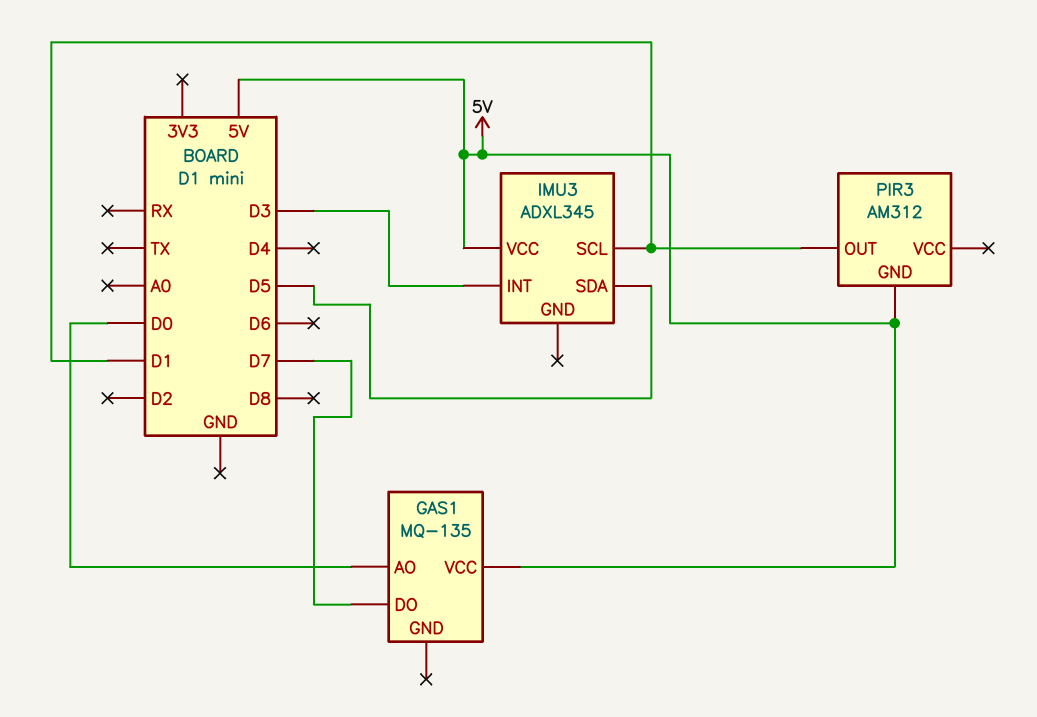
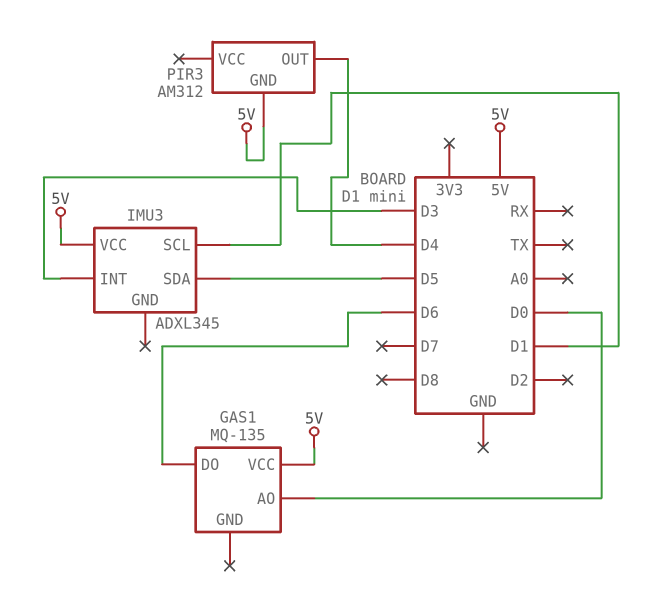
GAS1 pin DO: D7 -> D6
PIR3 pin OUT: D1 -> D4

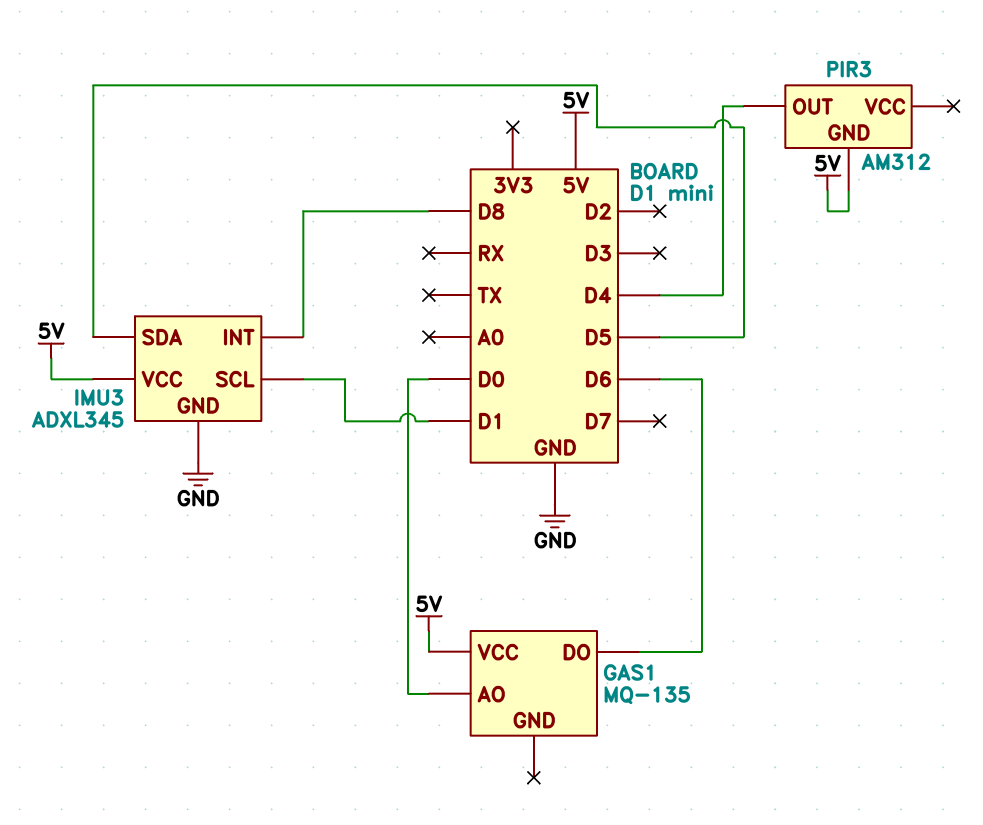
IMU3 pin GND: none -> GND
IMU3 pin INT: D3 -> D8

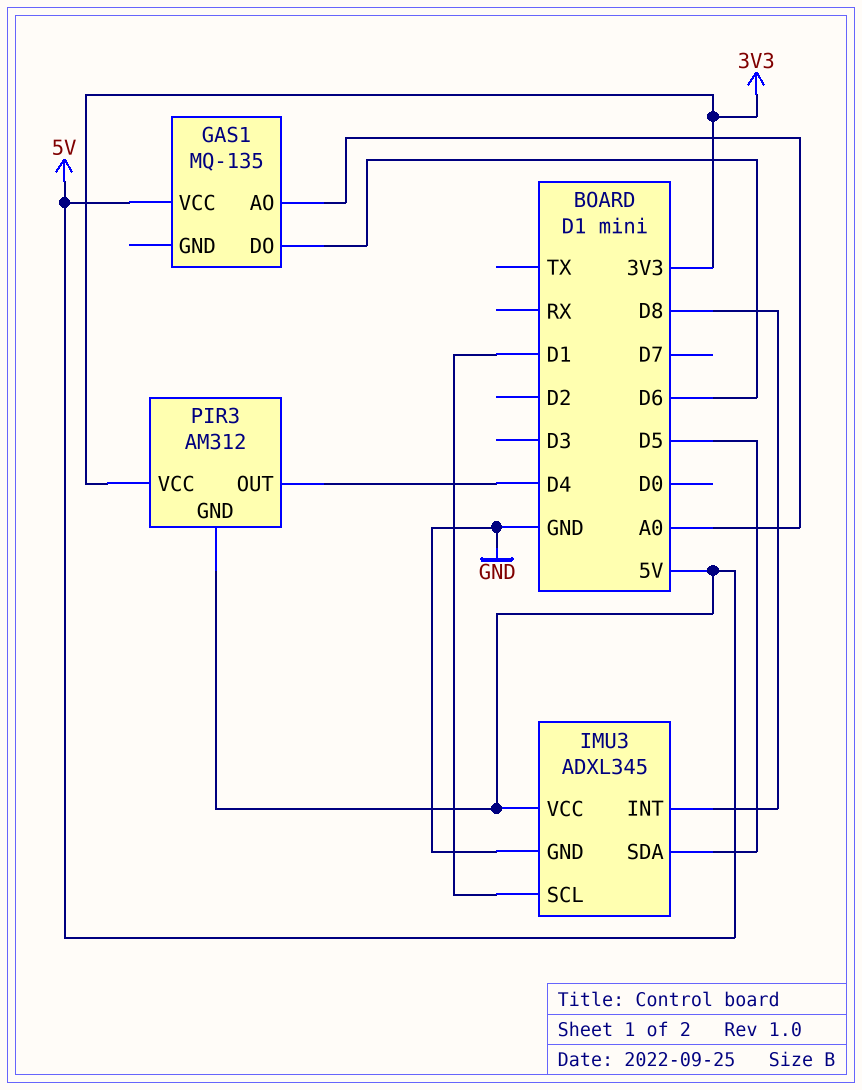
GAS1 pin AO: D0 -> A0
PIR3 pin VCC: none -> 3V3

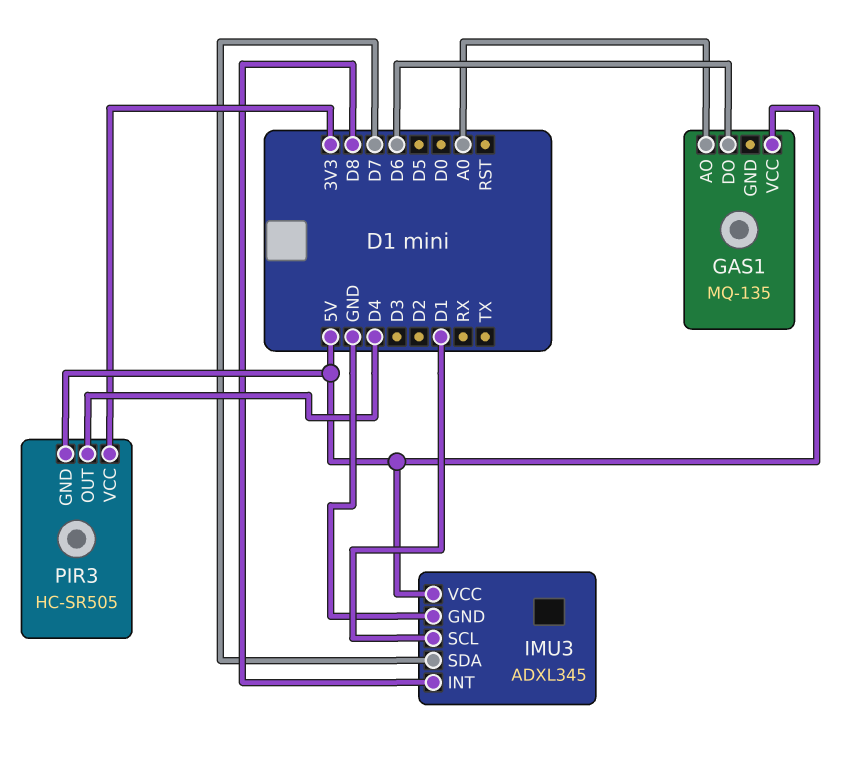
IMU3 pin SDA: D5 -> D7
PIR3: AM312 -> HC-SR505

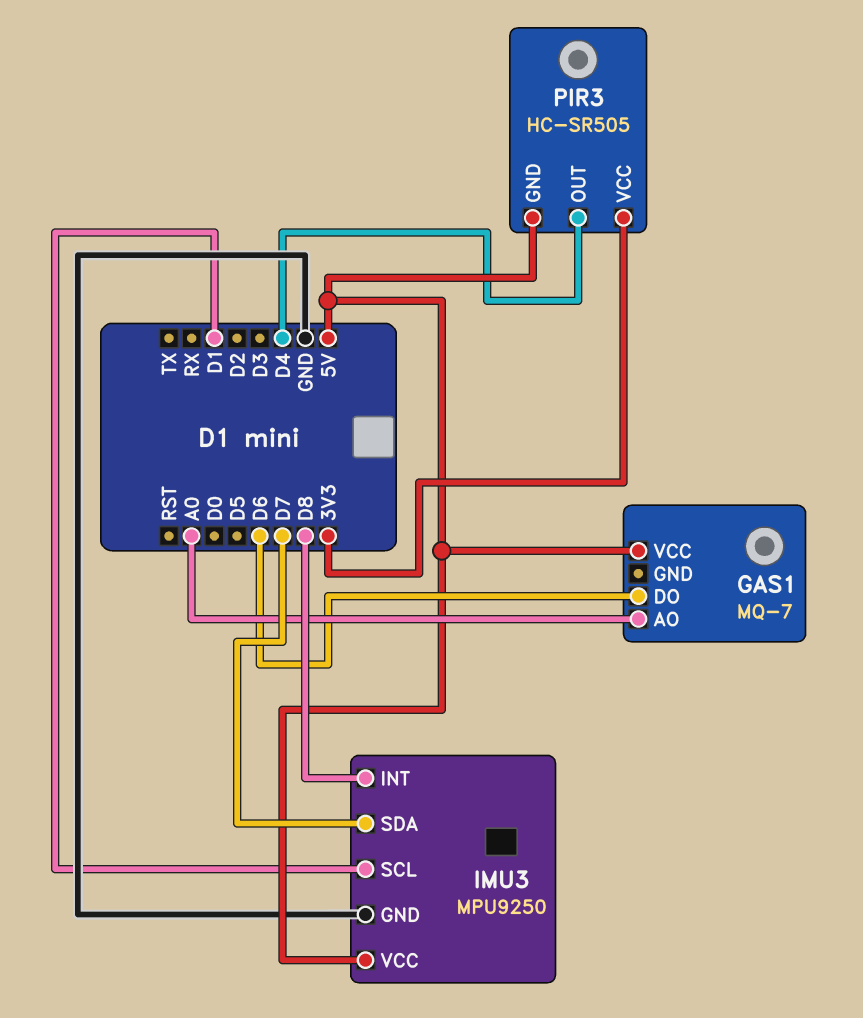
GAS1: MQ-135 -> MQ-7
IMU3: ADXL345 -> MPU9250

